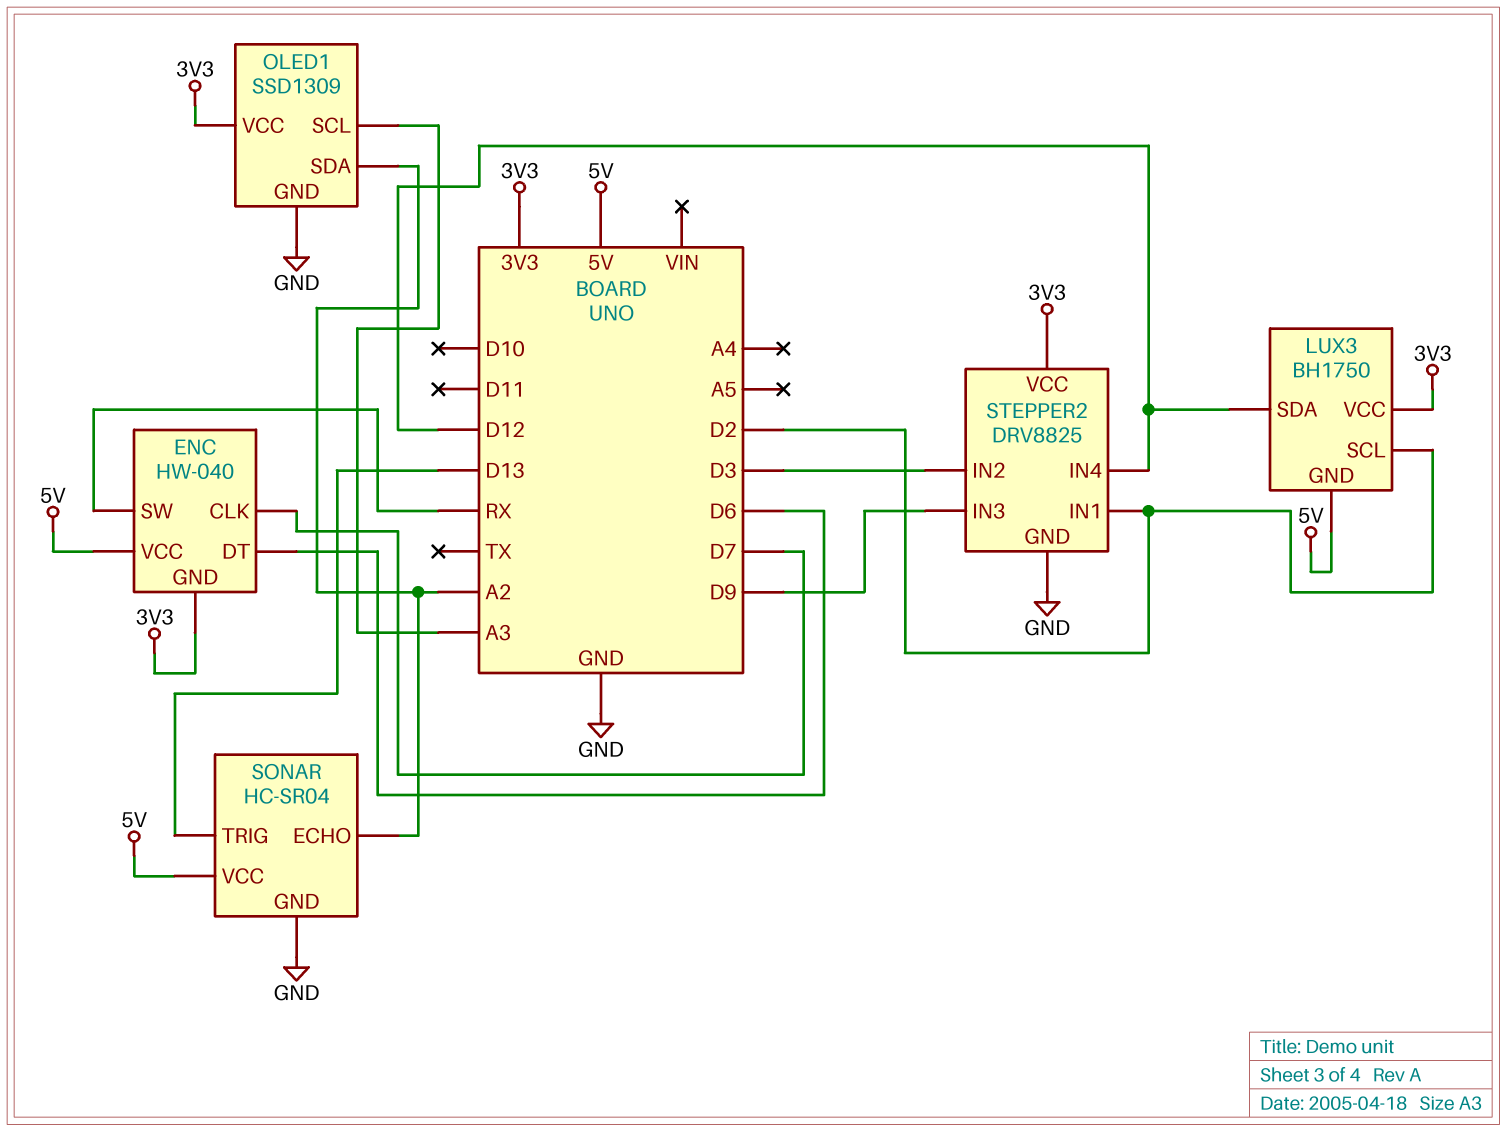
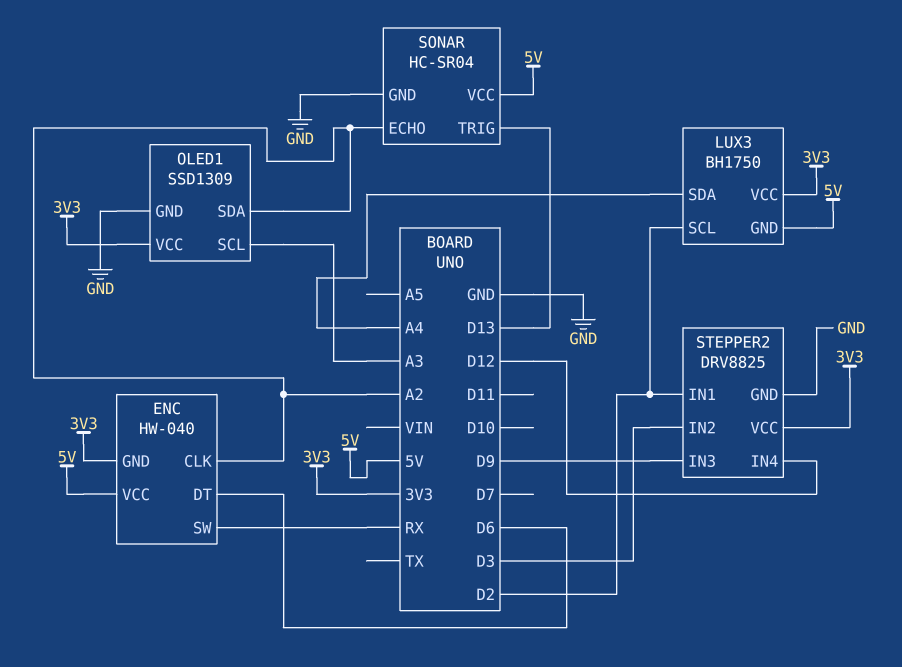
ENC pin CLK: D7 -> A2
LUX3 pin SDA: D12 -> A4

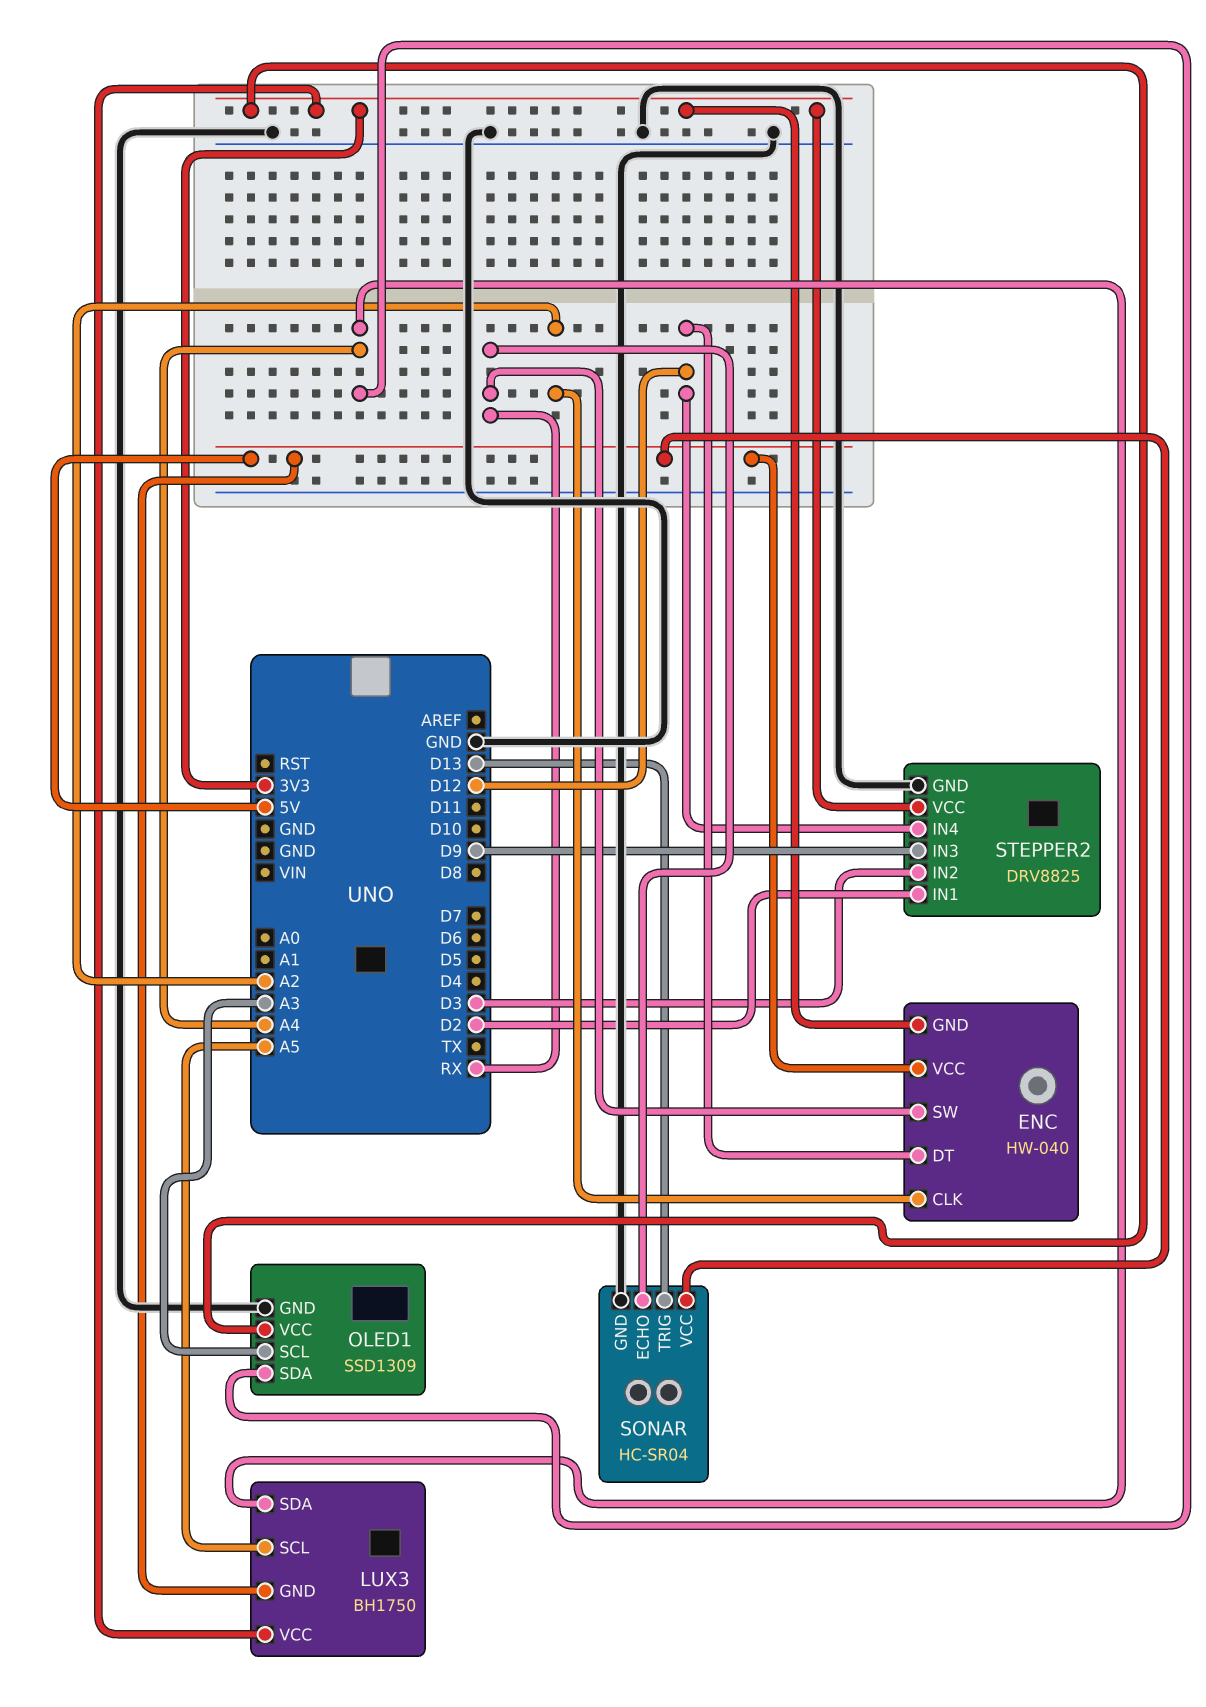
ENC pin DT: D6 -> D12
LUX3 pin SCL: D2 -> A5
OLED1 pin SDA: A2 -> A4
SONAR pin ECHO: A2 -> RX

